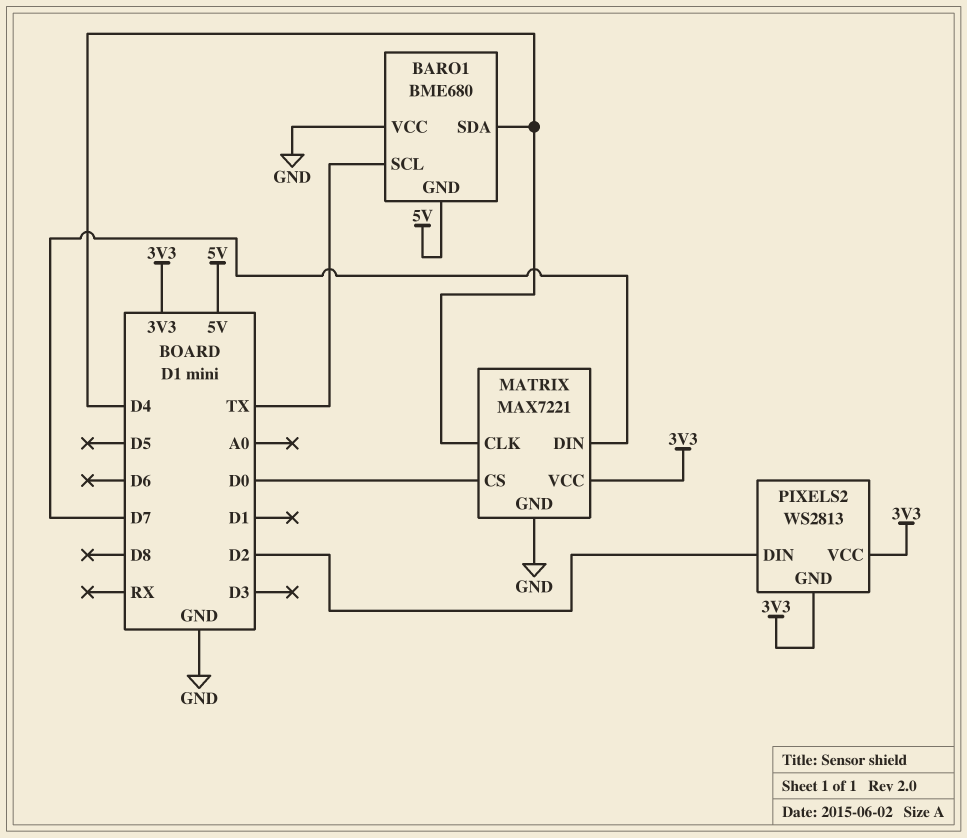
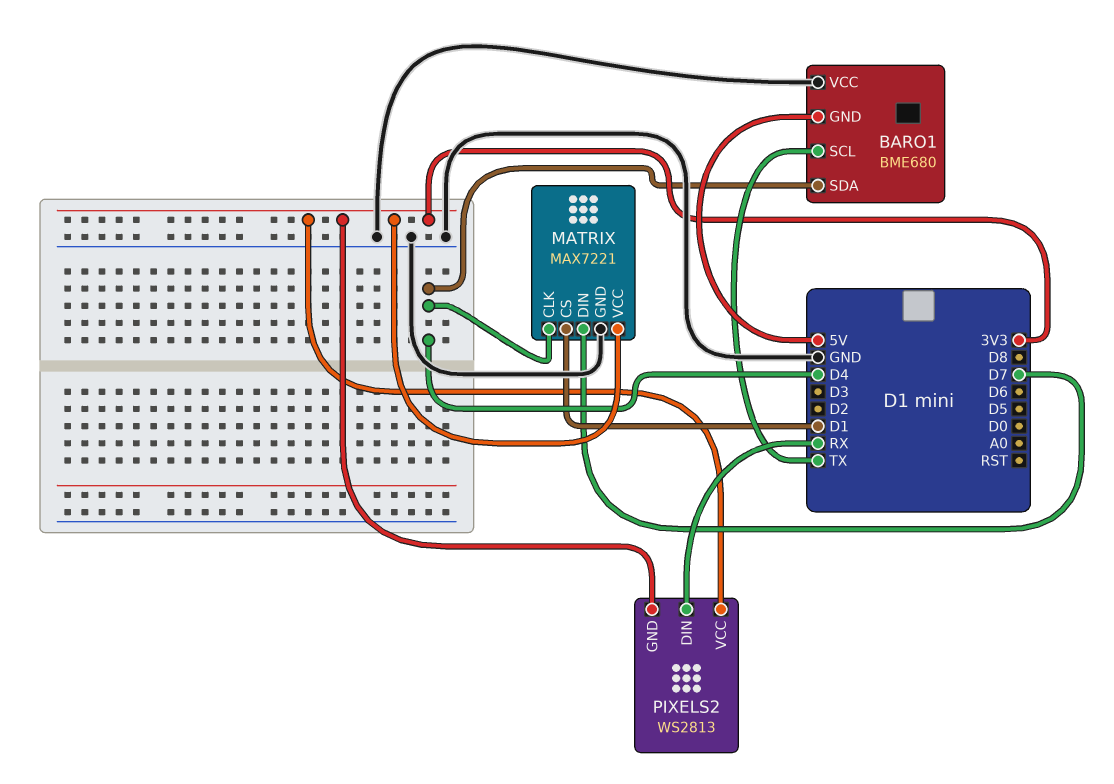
MATRIX pin CS: D0 -> D1
PIXELS2 pin DIN: D2 -> RX

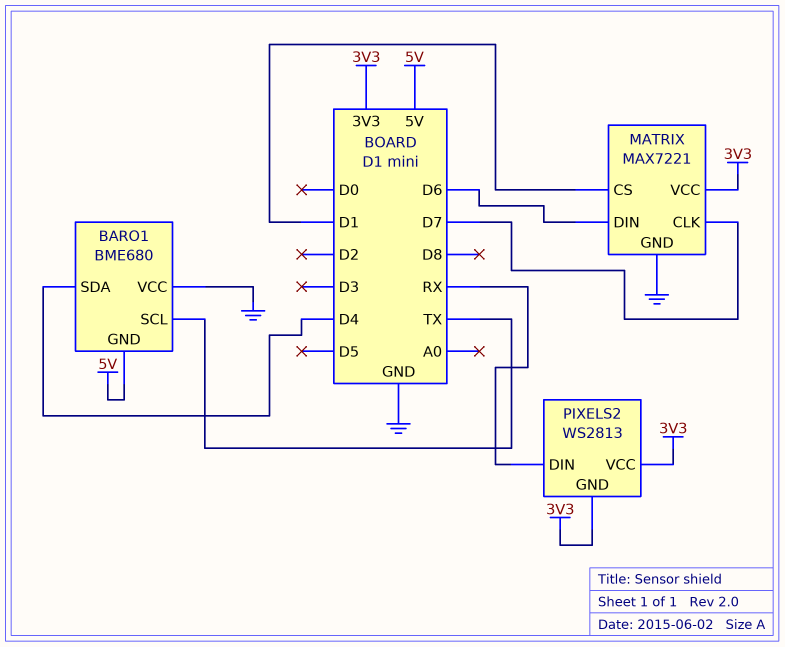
MATRIX pin CLK: D4 -> D7
MATRIX pin DIN: D7 -> D6

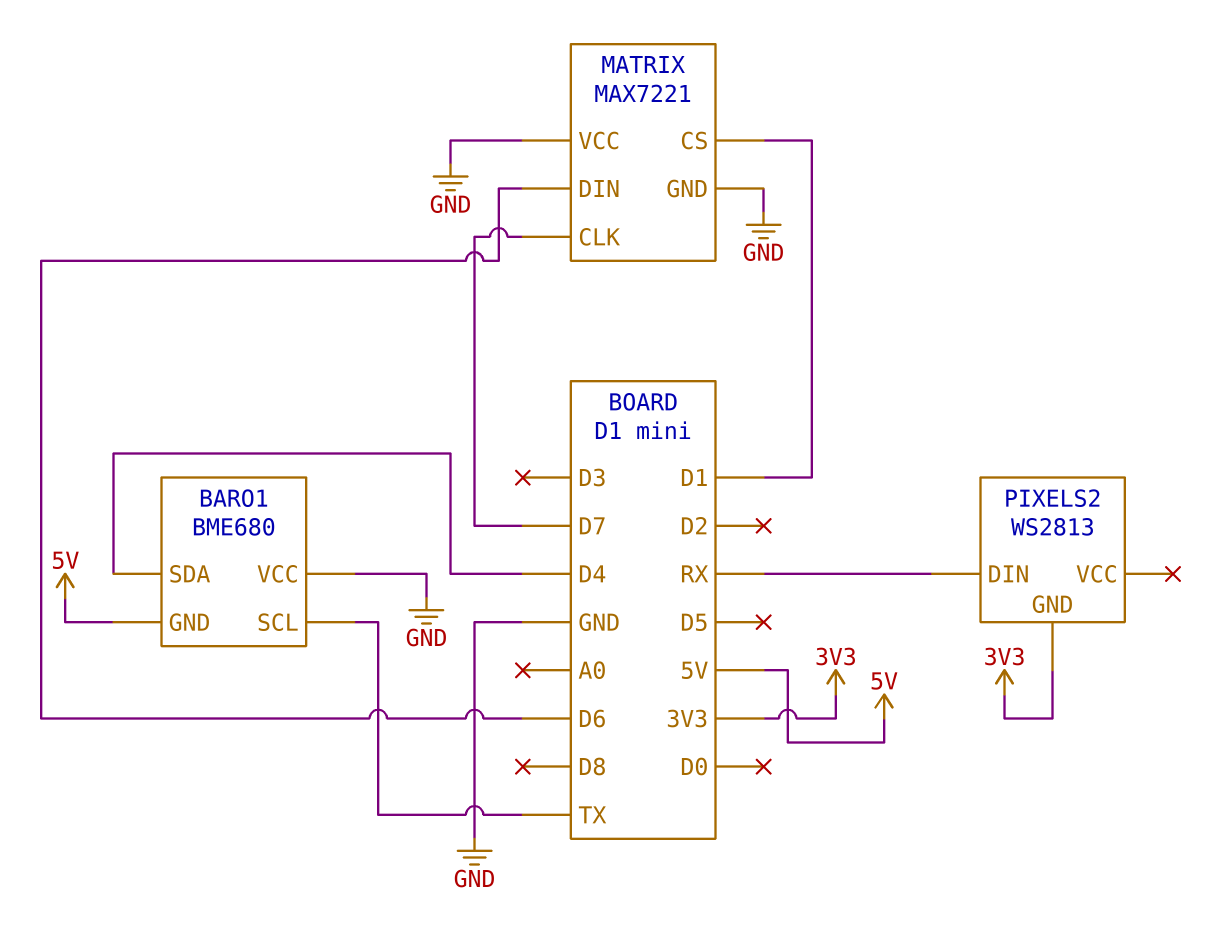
MATRIX pin VCC: 3V3 -> GND
PIXELS2 pin VCC: 3V3 -> none

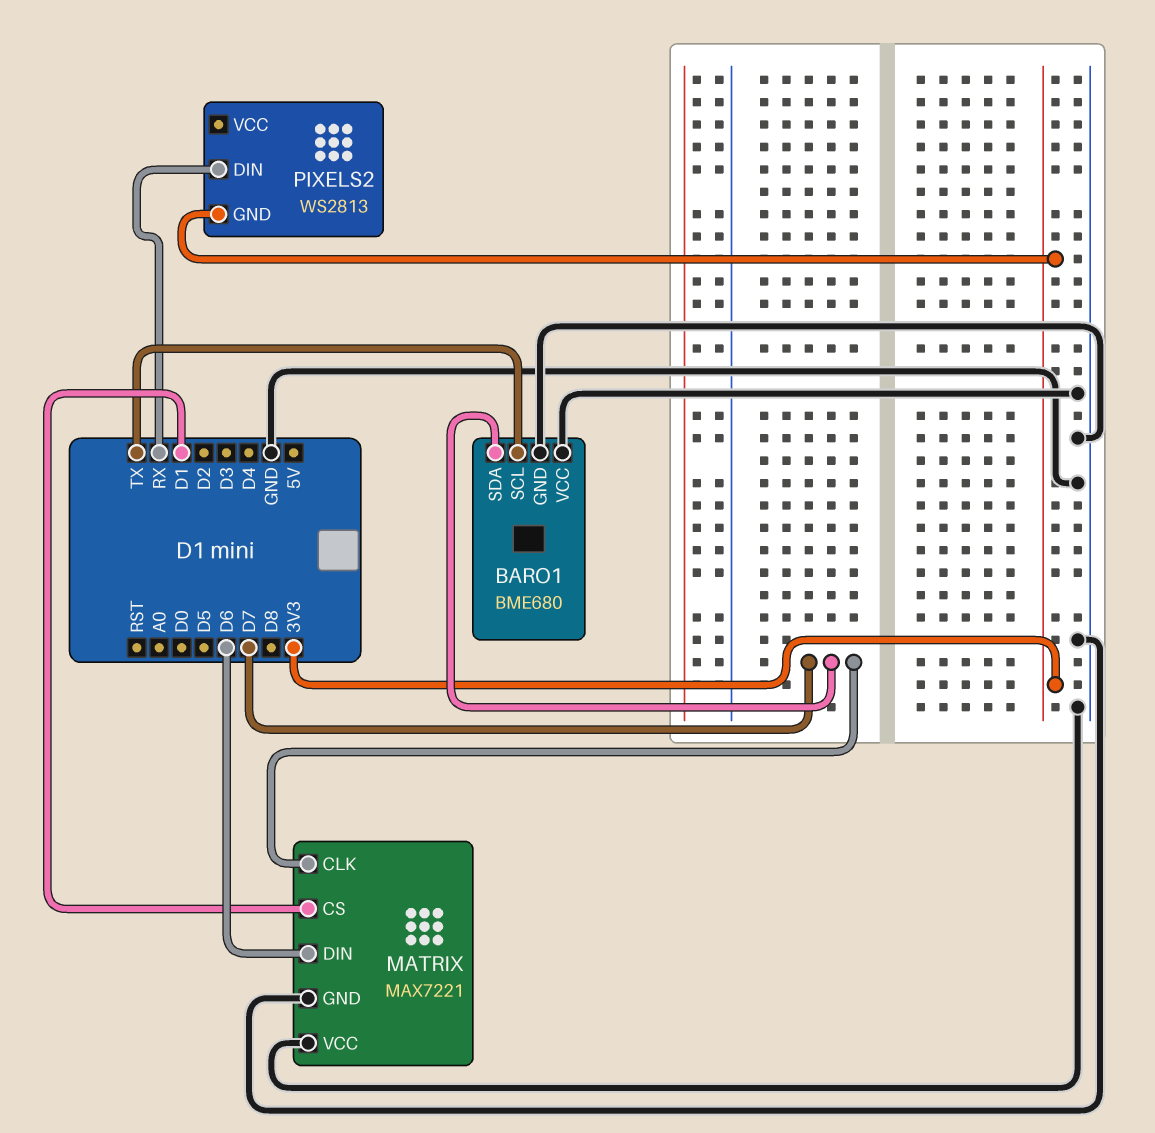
BARO1 pin GND: 5V -> GND
BARO1 pin SDA: D4 -> D7

